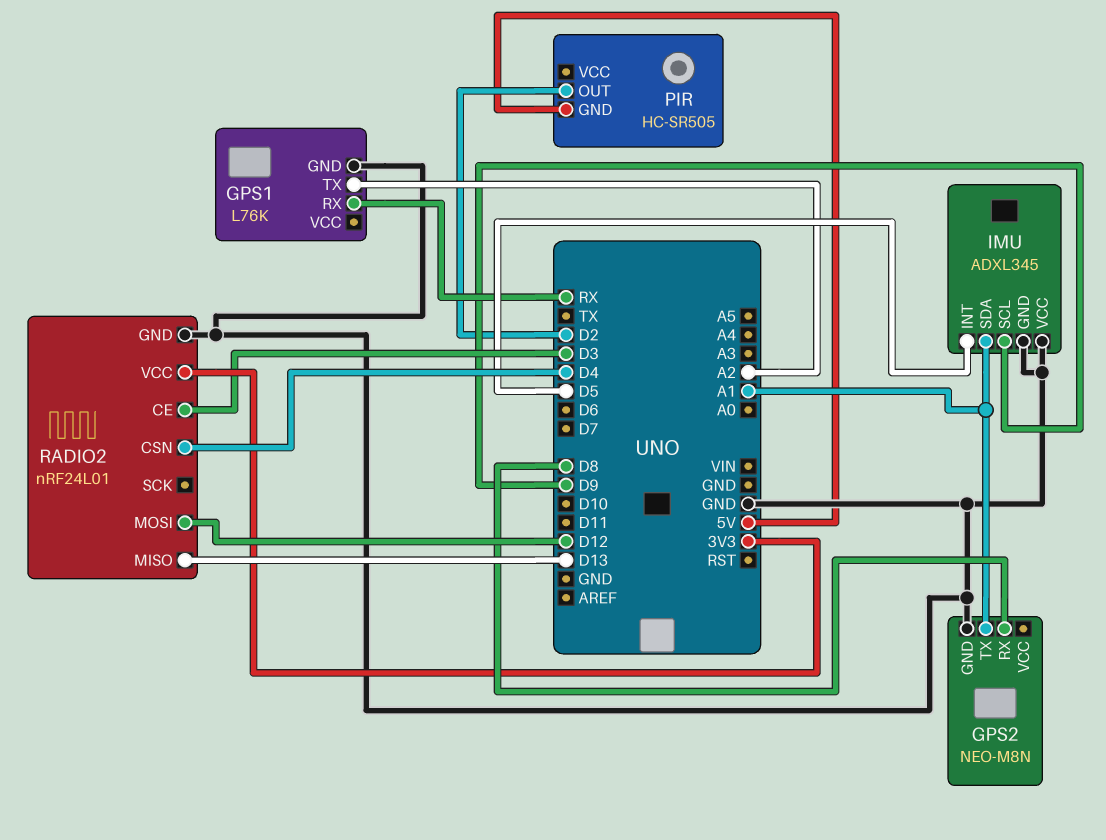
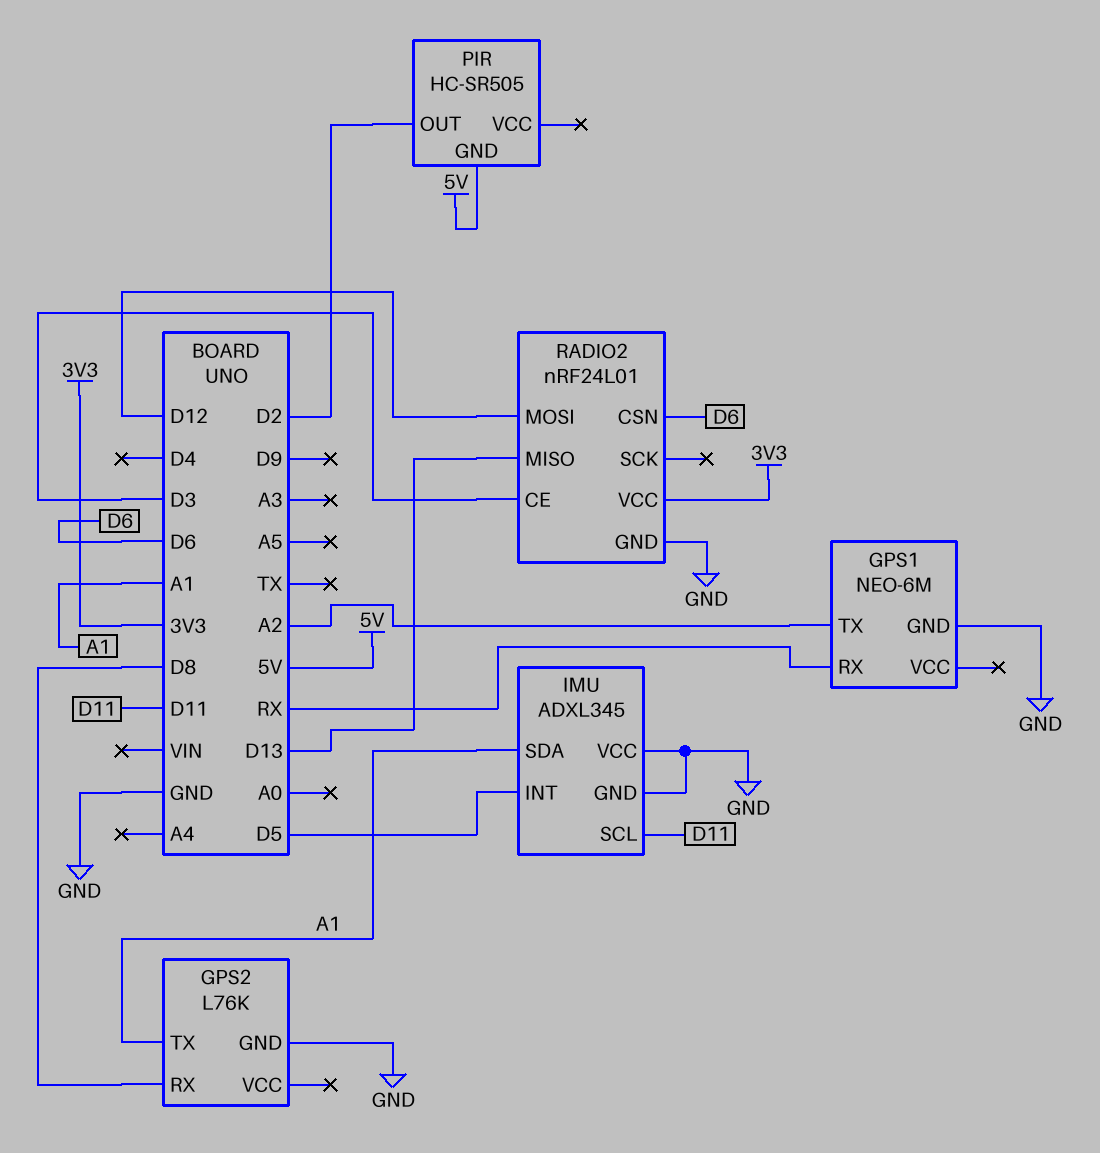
GPS1: L76K -> NEO-6M
GPS2: NEO-M8N -> L76K
IMU pin SCL: D9 -> D11
RADIO2 pin CSN: D4 -> D6

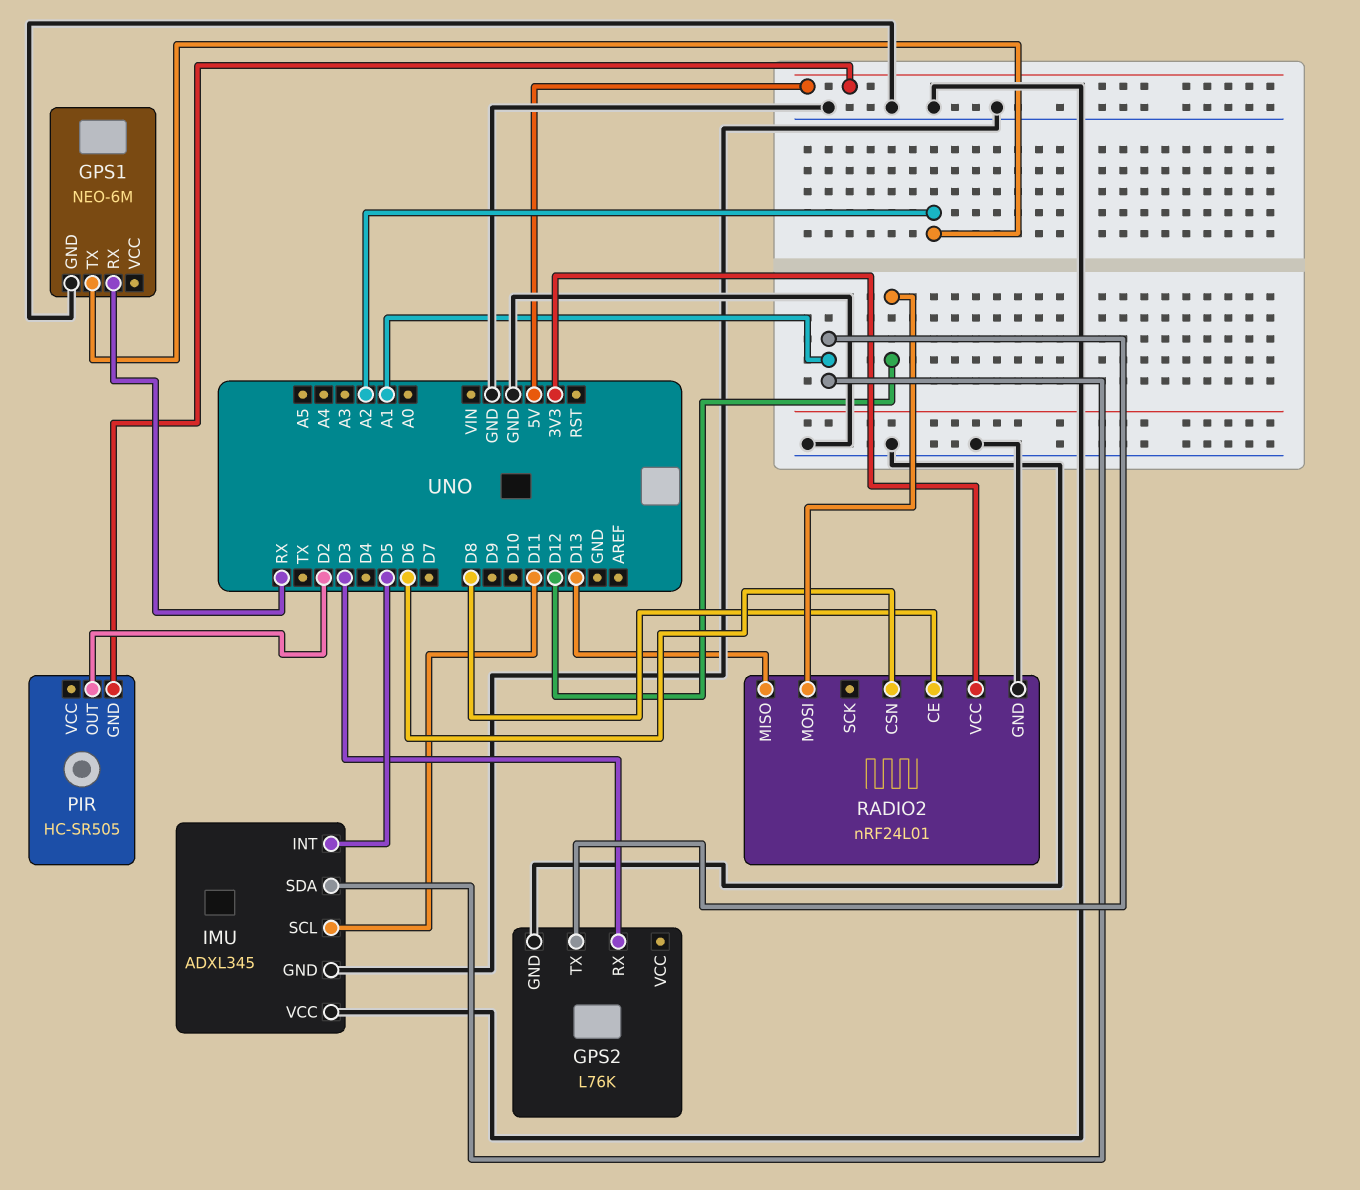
GPS2 pin RX: D8 -> D3
RADIO2 pin CE: D3 -> D8

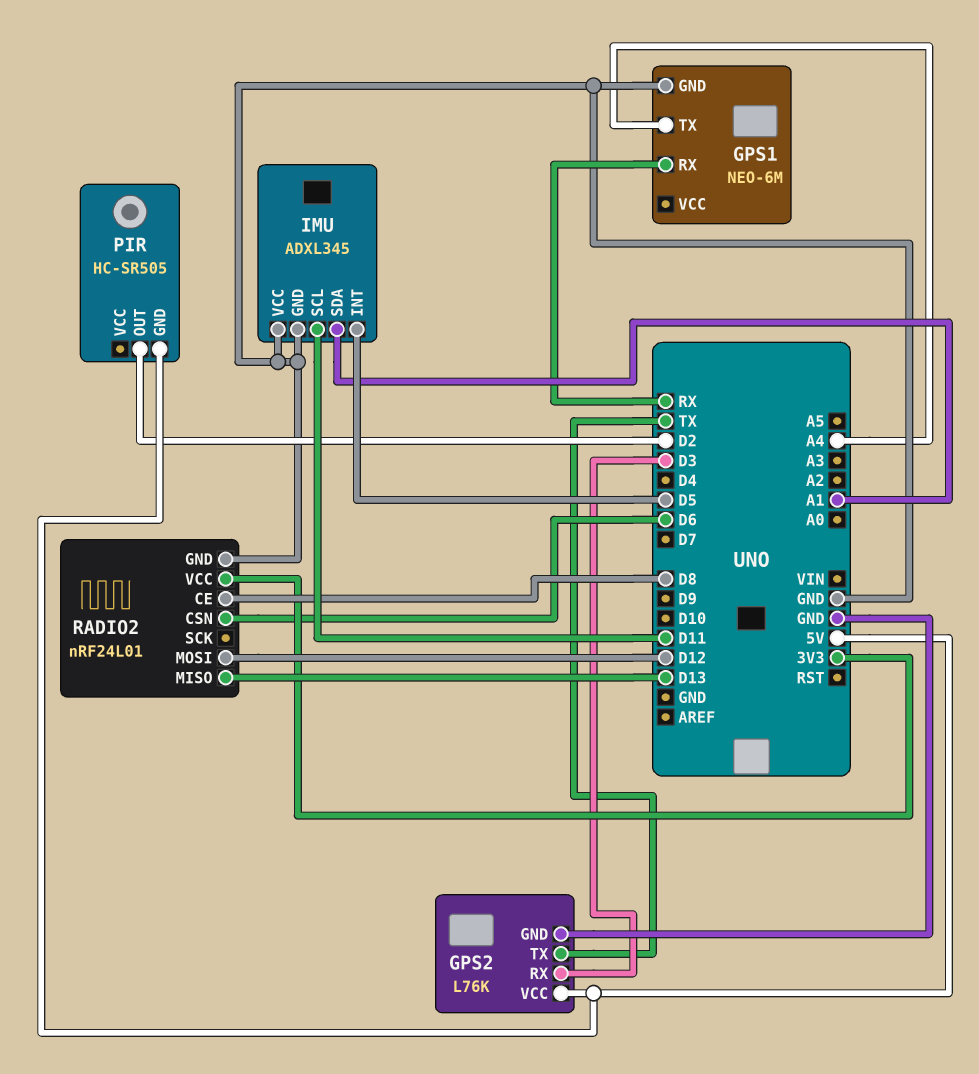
GPS1 pin TX: A2 -> A4
GPS2 pin TX: A1 -> TX
GPS2 pin VCC: none -> 5V

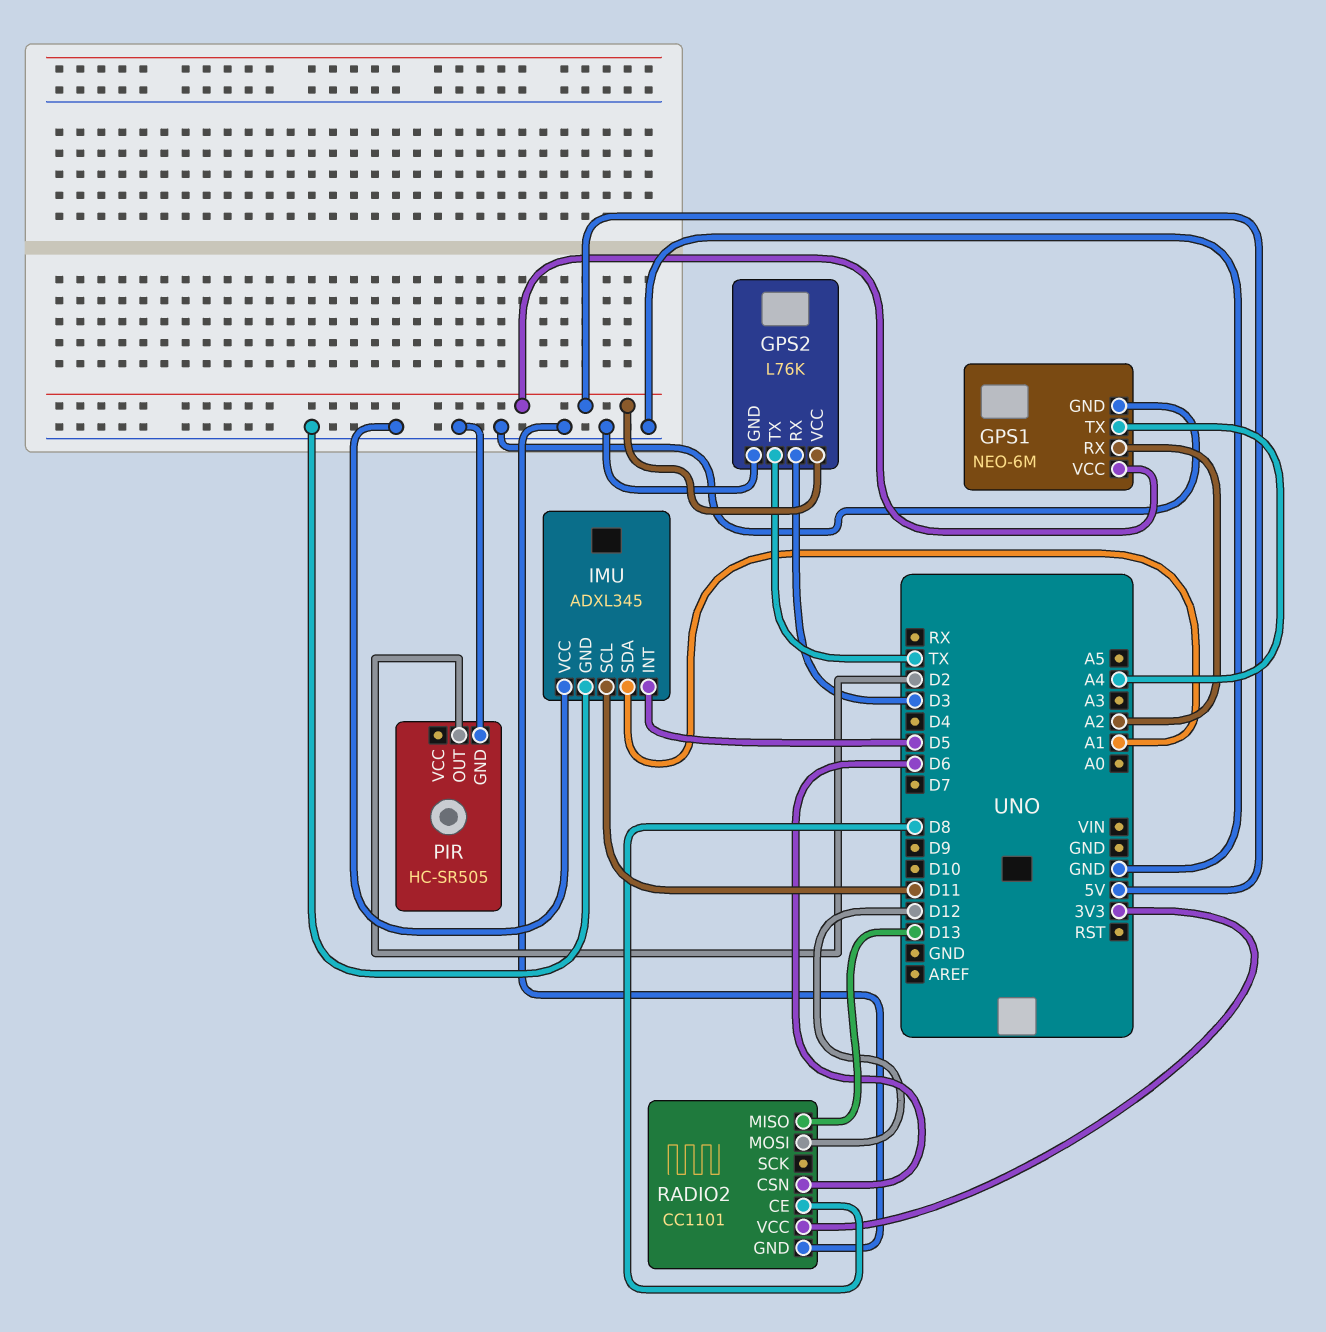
GPS1 pin RX: RX -> A2
GPS1 pin VCC: none -> 5V
PIR pin GND: 5V -> GND
RADIO2: nRF24L01 -> CC1101

